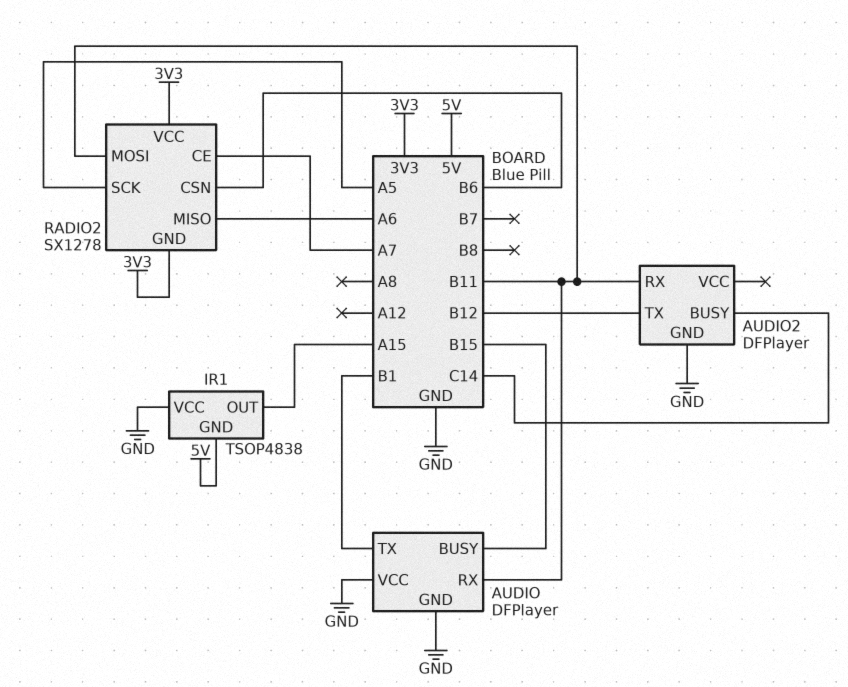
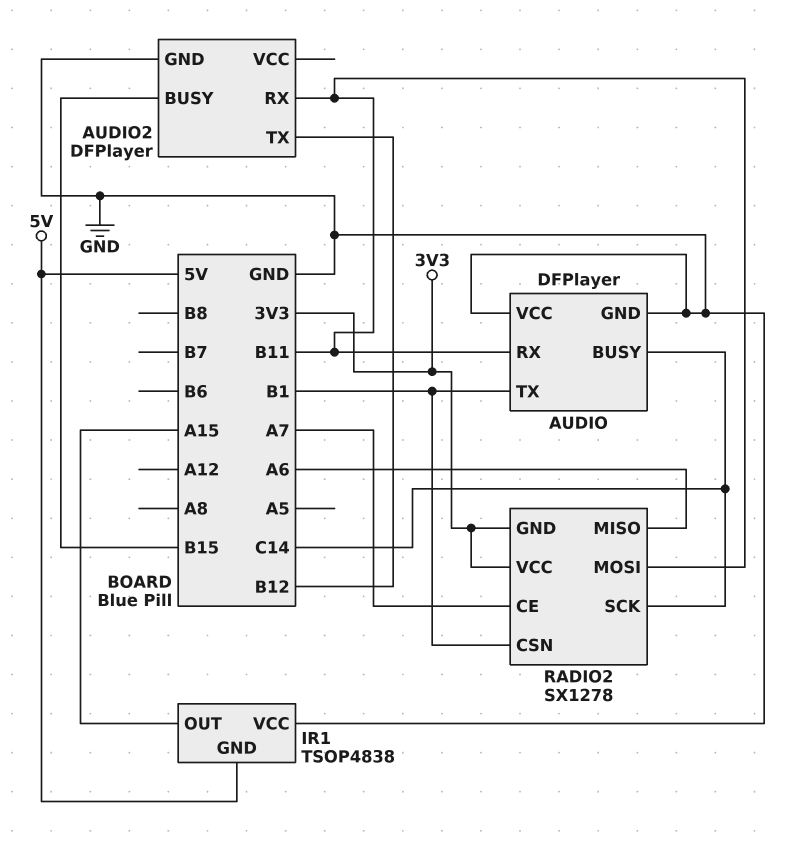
AUDIO pin BUSY: B15 -> C14
AUDIO2 pin BUSY: C14 -> B15
RADIO2 pin CSN: B6 -> B1
RADIO2 pin SCK: A5 -> C14

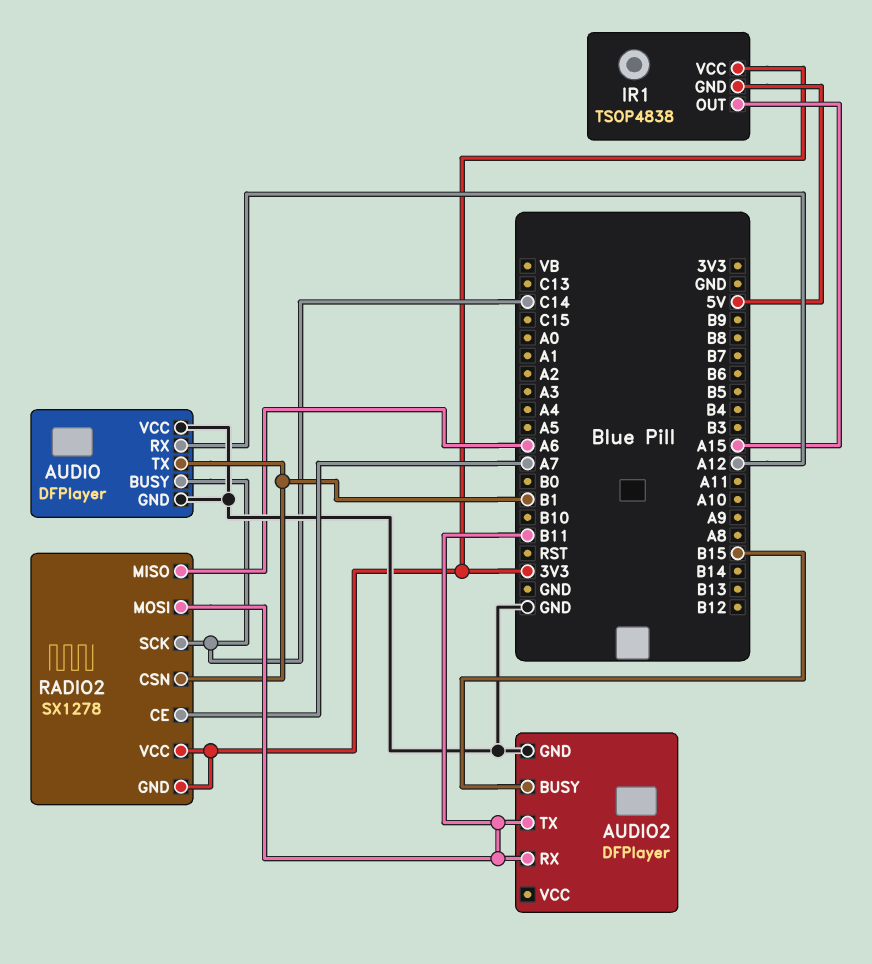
AUDIO pin RX: B11 -> A12
AUDIO2 pin TX: B12 -> B11
IR1 pin VCC: GND -> 3V3

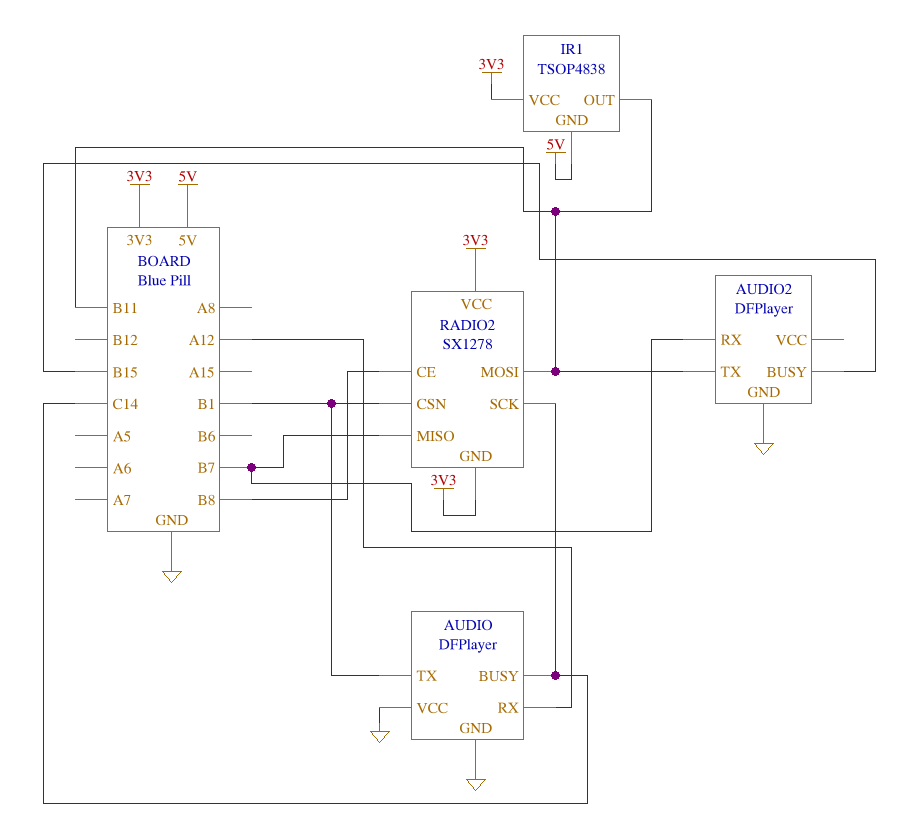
AUDIO2 pin RX: B11 -> B7
IR1 pin OUT: A15 -> B11
RADIO2 pin CE: A7 -> B8
RADIO2 pin MISO: A6 -> B7

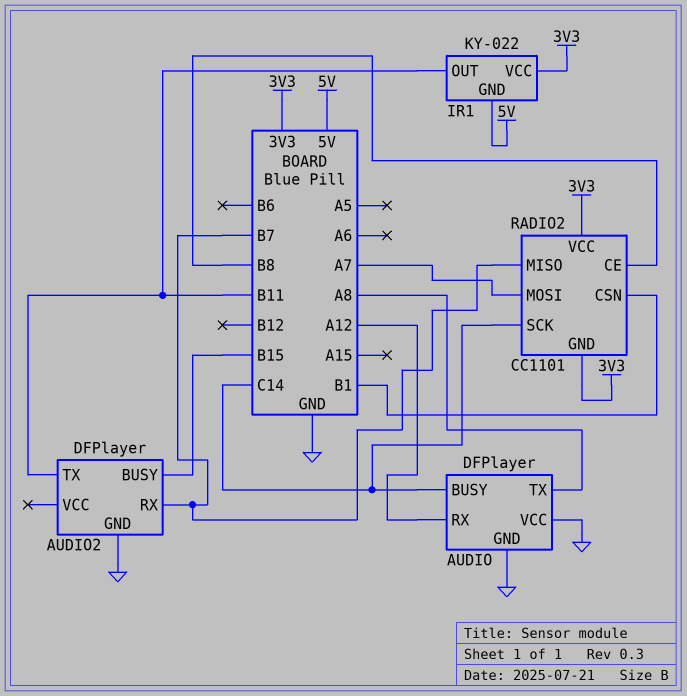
AUDIO pin TX: B1 -> A8
IR1: TSOP4838 -> KY-022
RADIO2: SX1278 -> CC1101
RADIO2 pin MOSI: B11 -> A7

